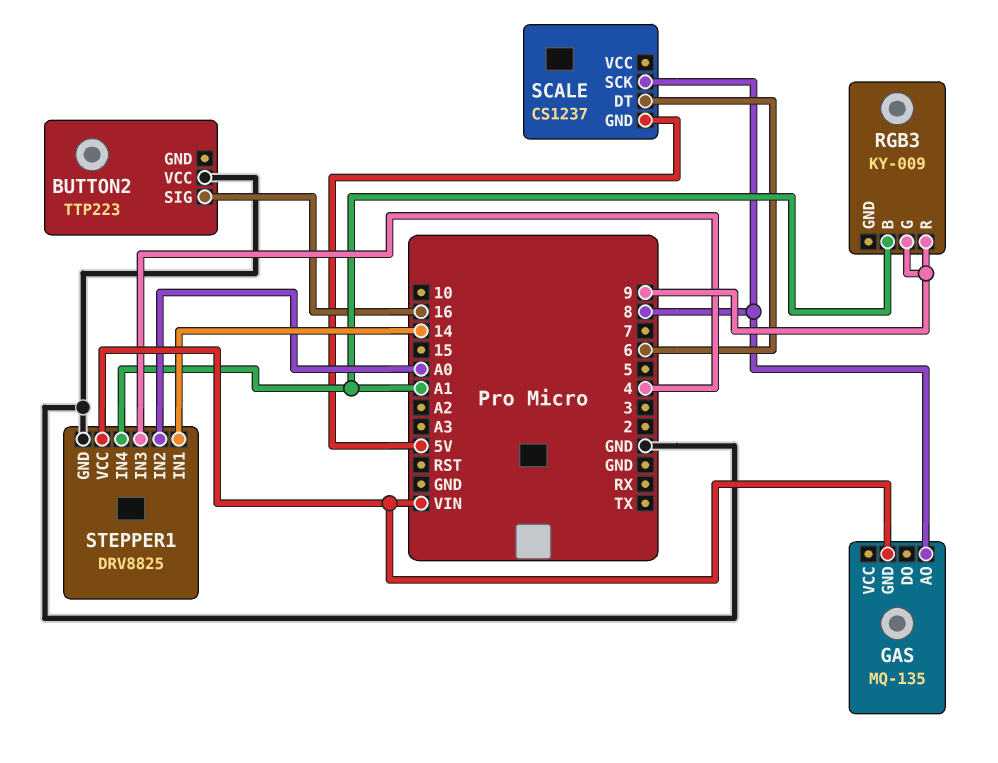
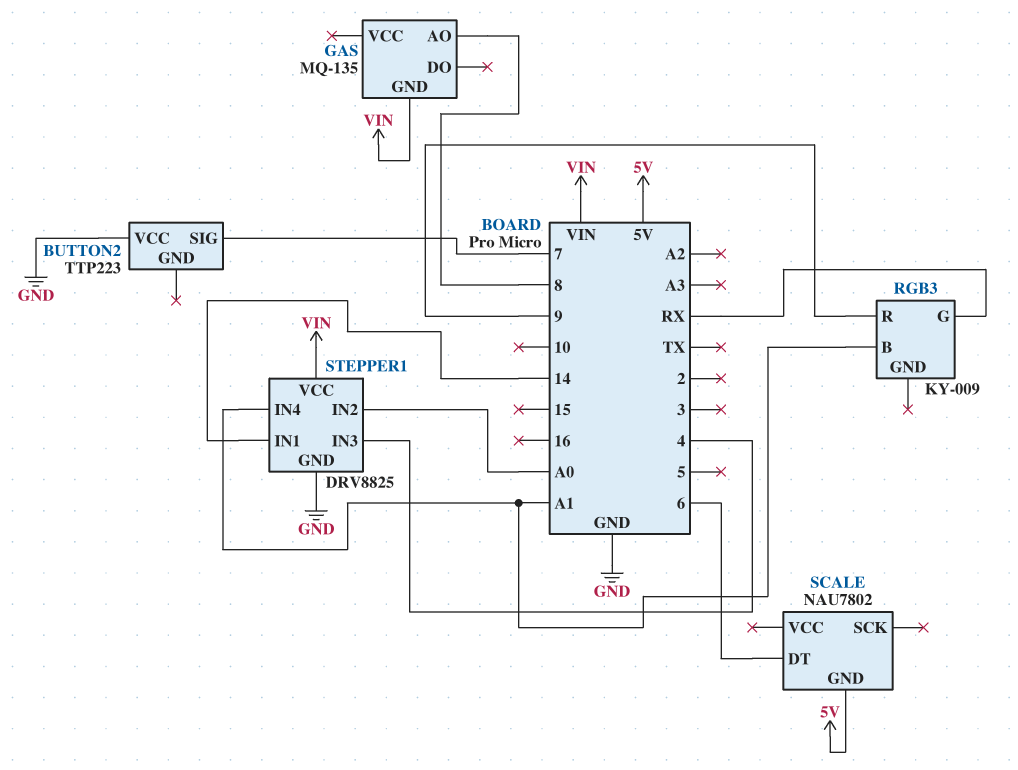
BUTTON2 pin SIG: 16 -> 7
RGB3 pin G: 9 -> RX
SCALE: CS1237 -> NAU7802
SCALE pin SCK: 8 -> none

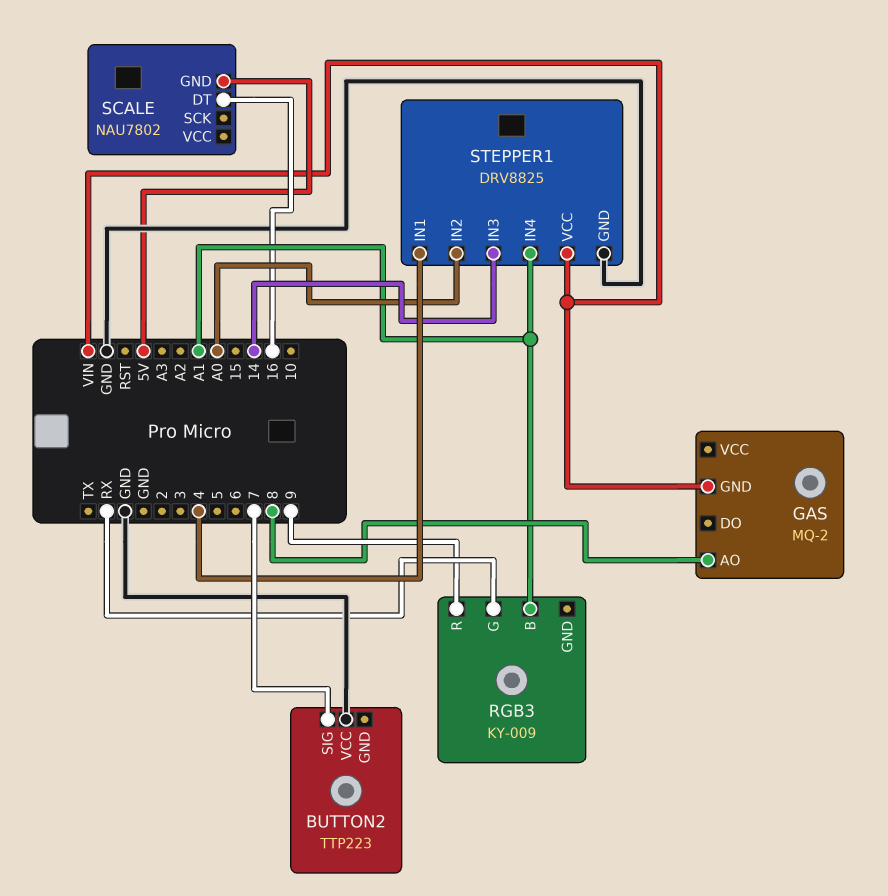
GAS: MQ-135 -> MQ-2
SCALE pin DT: 6 -> 16
STEPPER1 pin IN1: 14 -> 4
STEPPER1 pin IN3: 4 -> 14

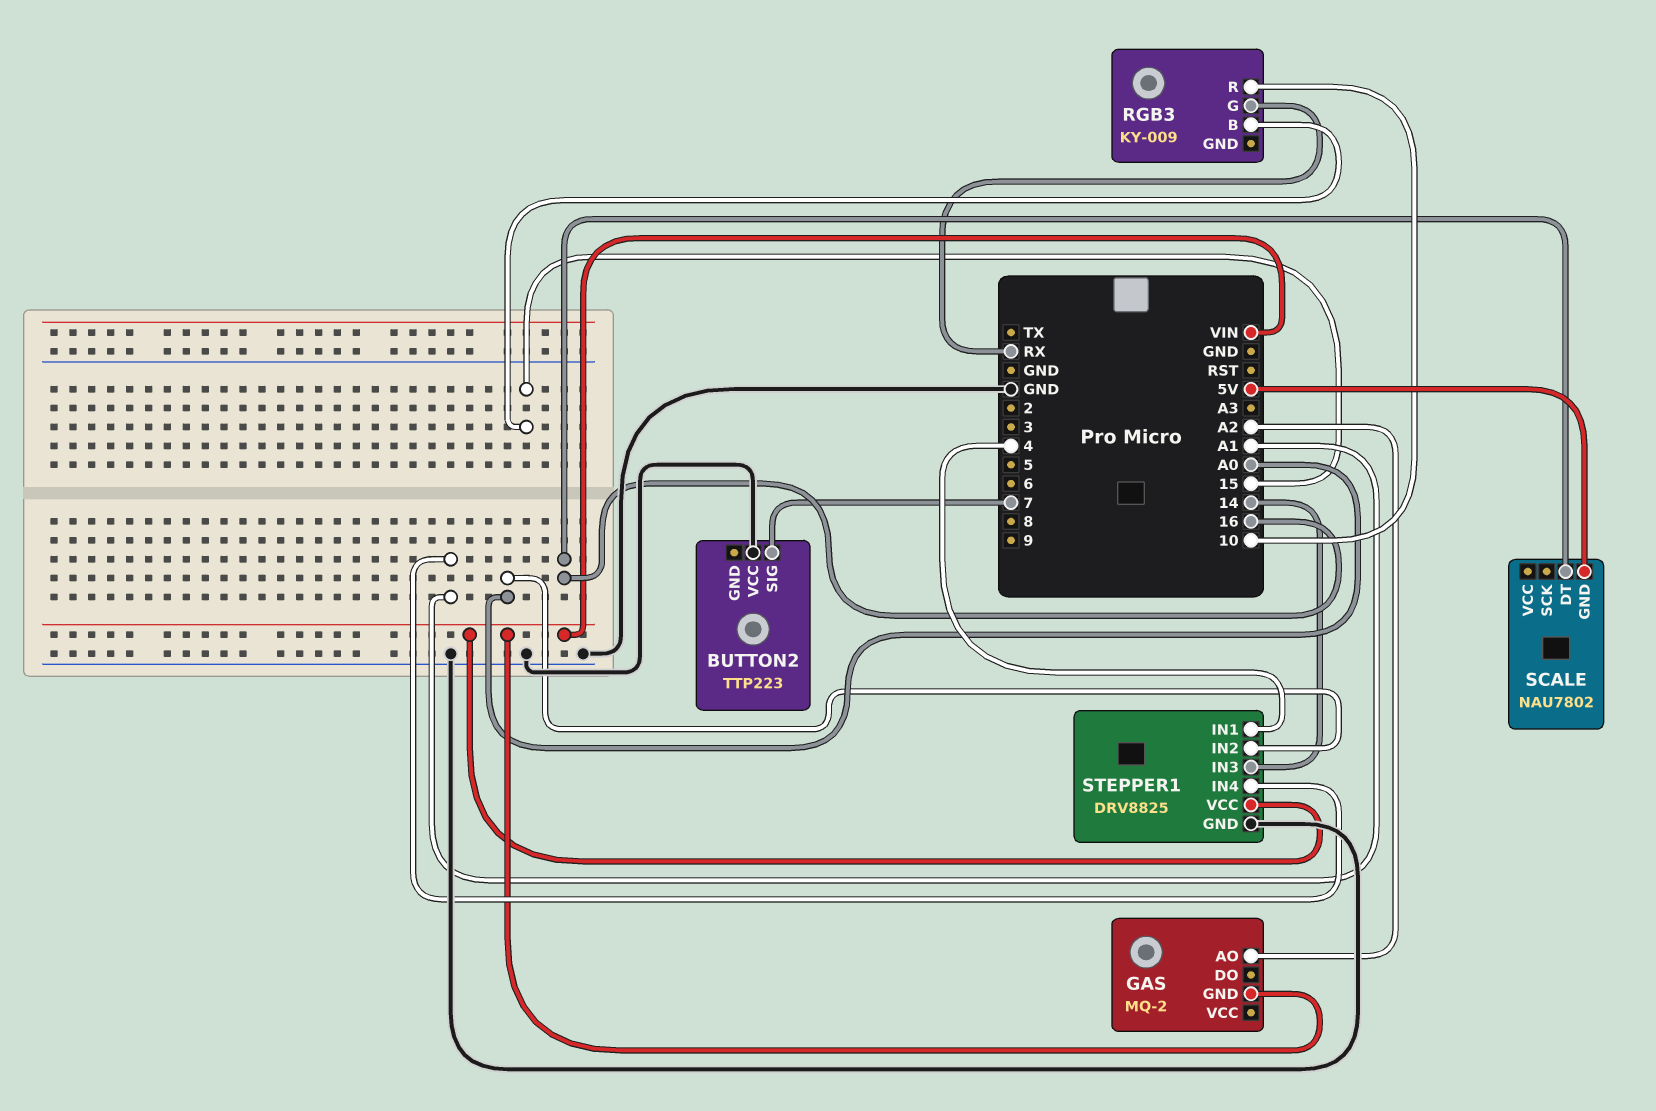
GAS pin AO: 8 -> A2
RGB3 pin B: A1 -> 15
RGB3 pin R: 9 -> 10

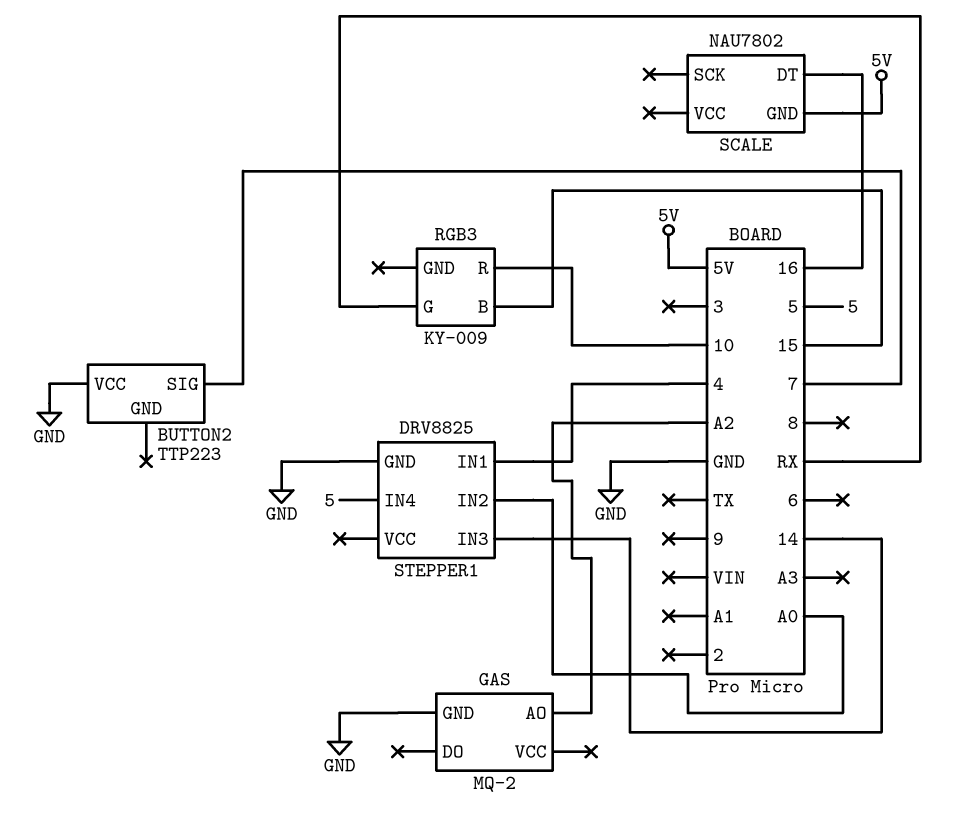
GAS pin GND: VIN -> GND
STEPPER1 pin IN4: A1 -> 5
STEPPER1 pin VCC: VIN -> none

